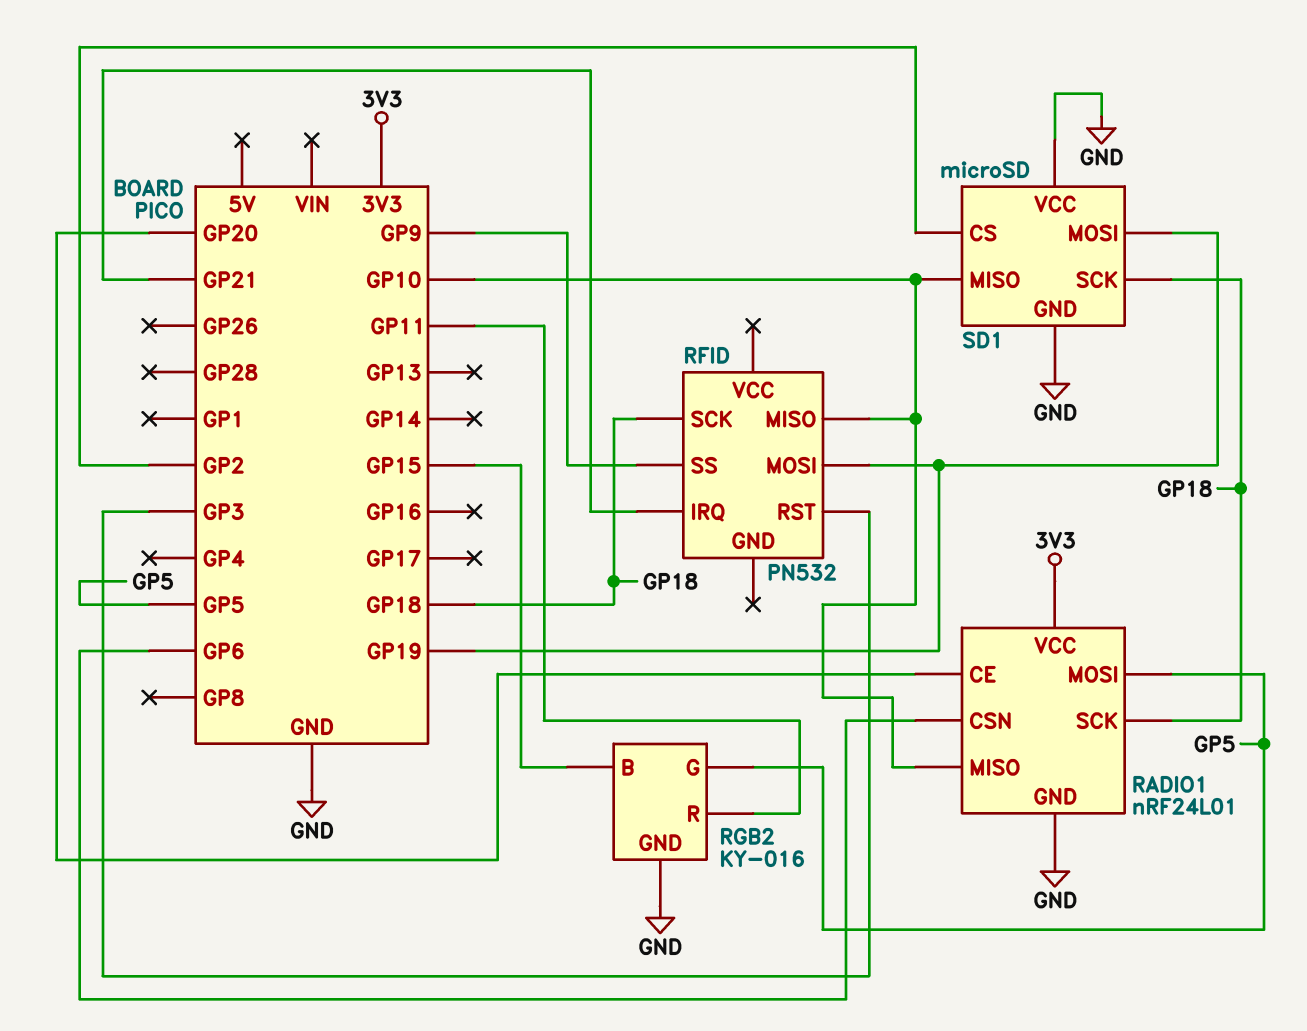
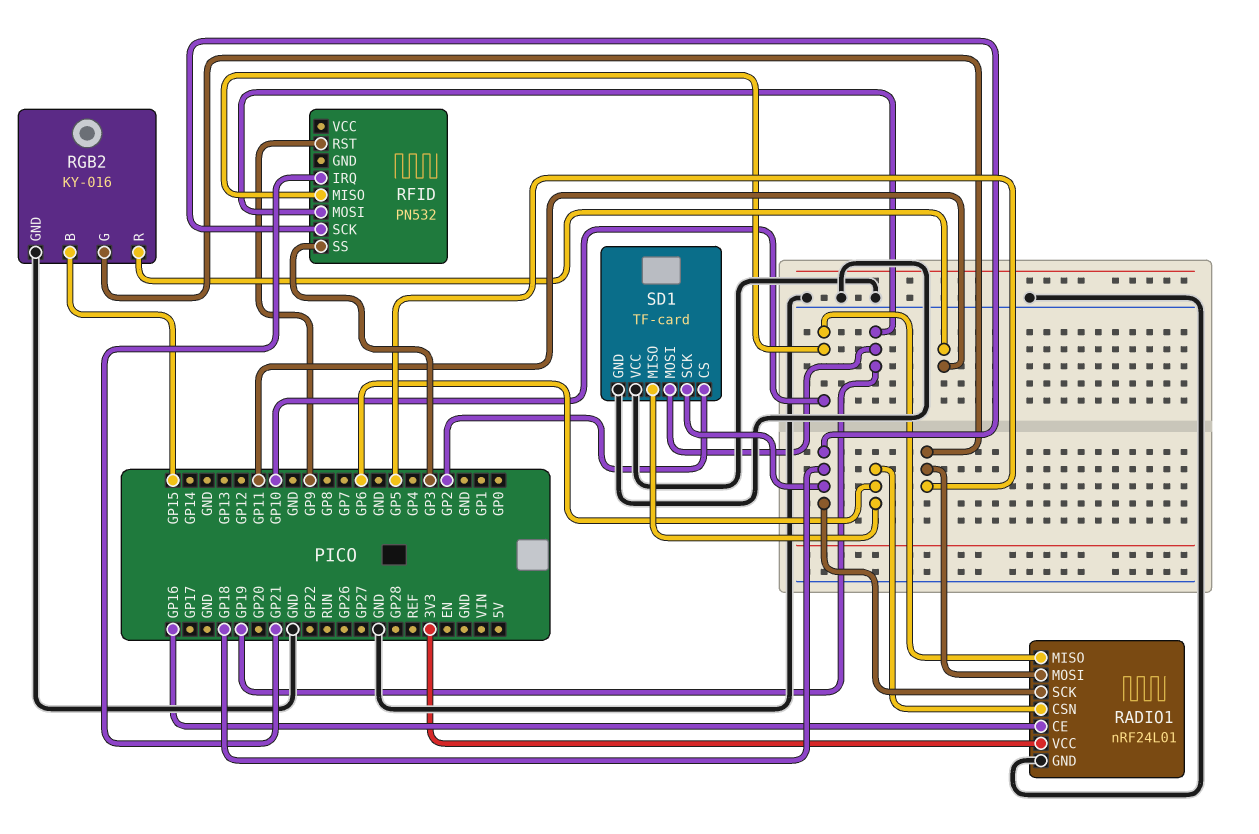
RADIO1 pin CE: GP20 -> GP16
RFID pin RST: GP3 -> GP9
RFID pin SS: GP9 -> GP3
SD1: microSD -> TF-card
SD1 pin MISO: GP10 -> GP6

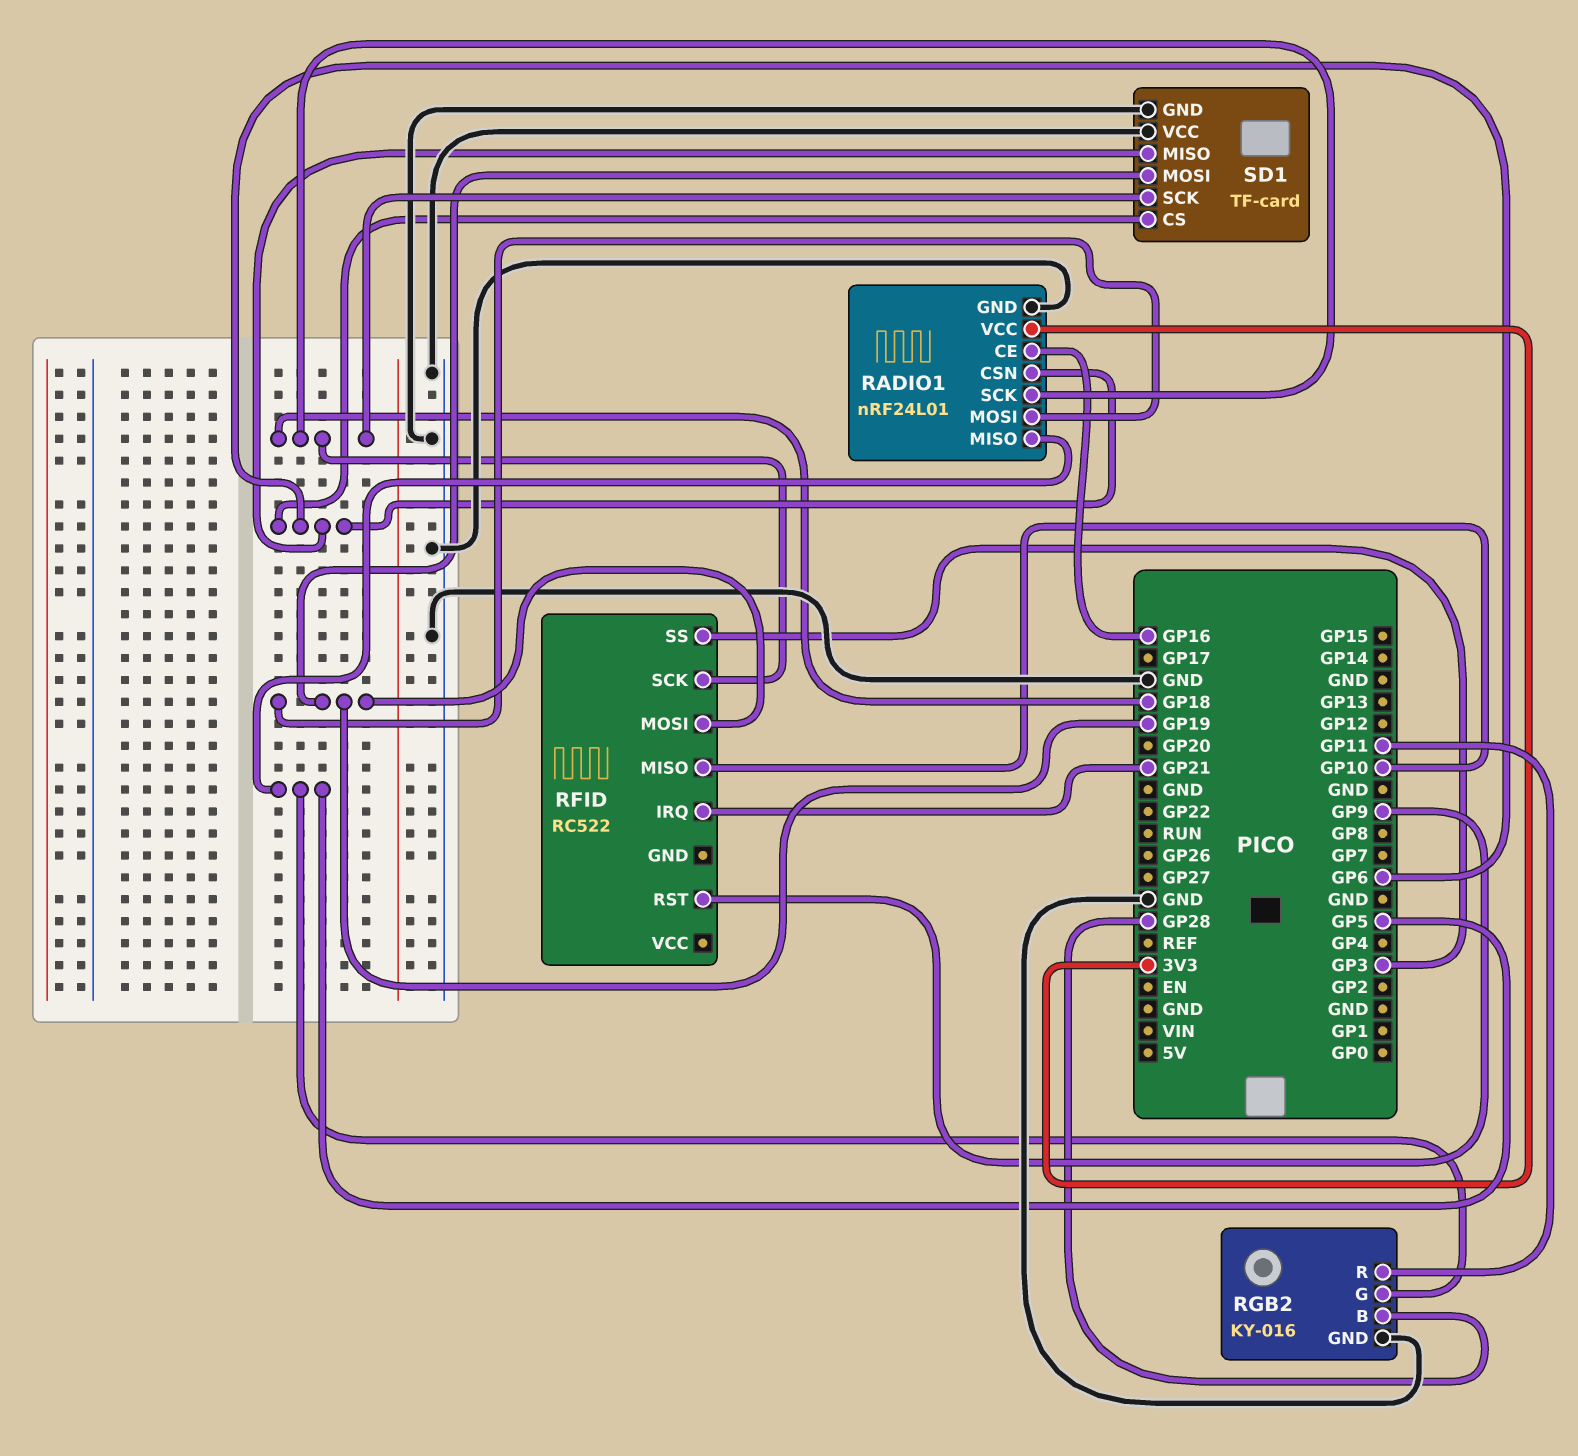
RADIO1 pin MISO: GP10 -> GP5
RADIO1 pin MOSI: GP5 -> GP19
RFID: PN532 -> RC522
RGB2 pin B: GP15 -> GP28
SD1 pin CS: GP2 -> GP6

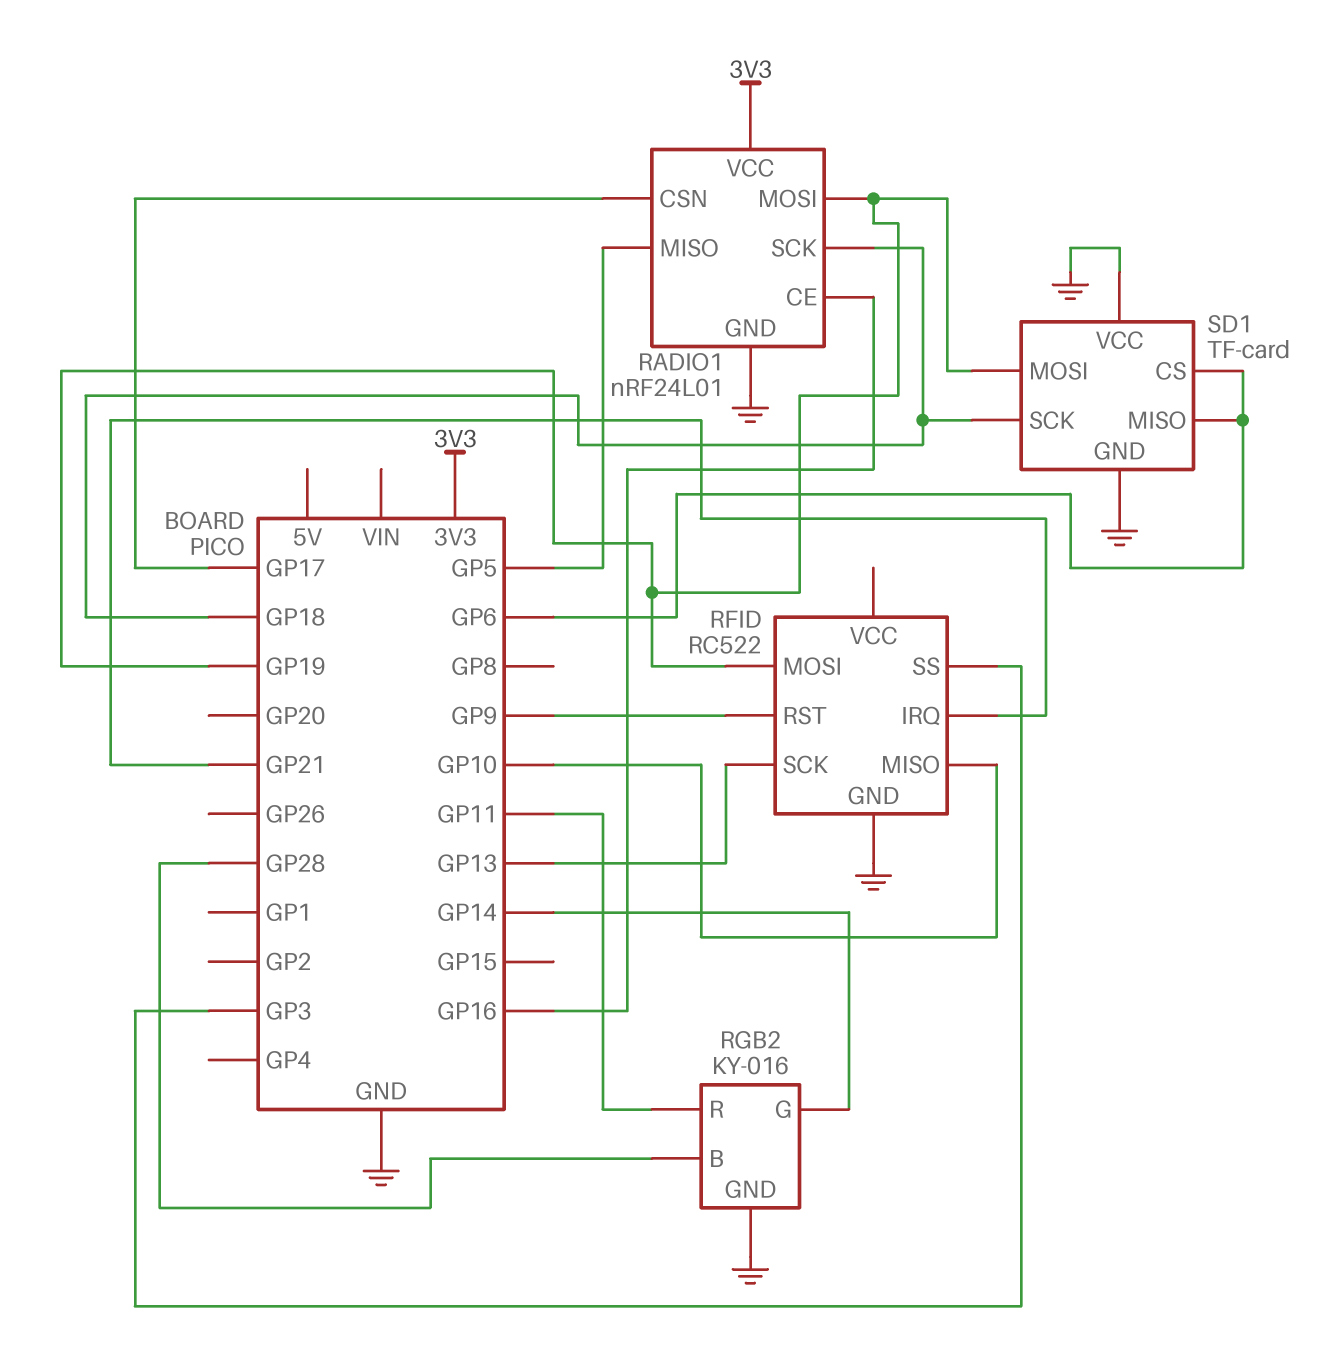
RADIO1 pin CSN: GP6 -> GP17
RFID pin GND: none -> GND
RFID pin SCK: GP18 -> GP13
RGB2 pin G: GP5 -> GP14

